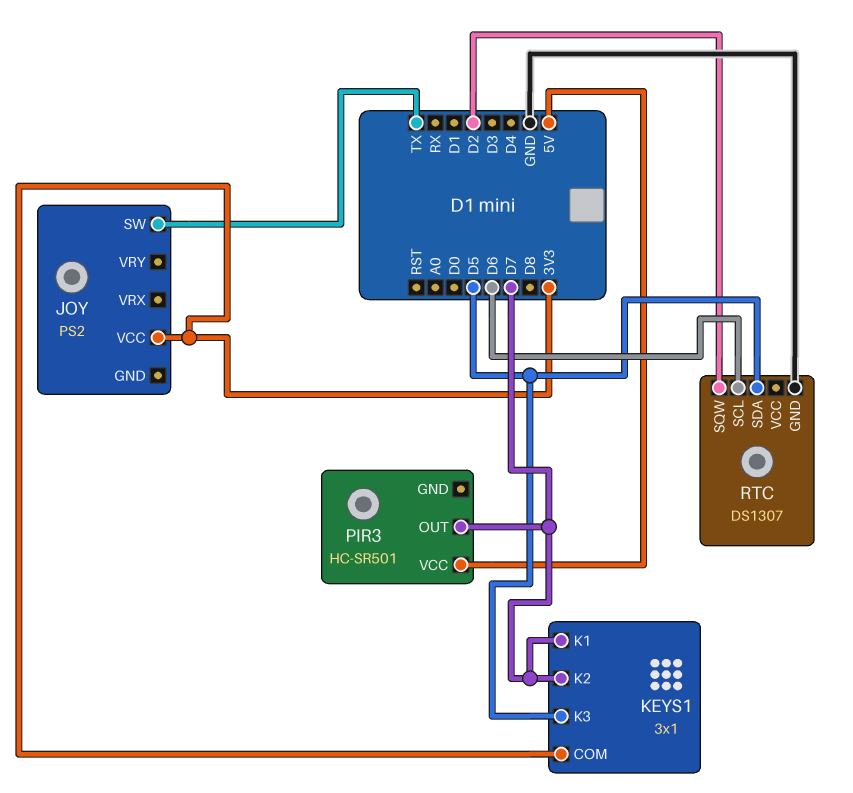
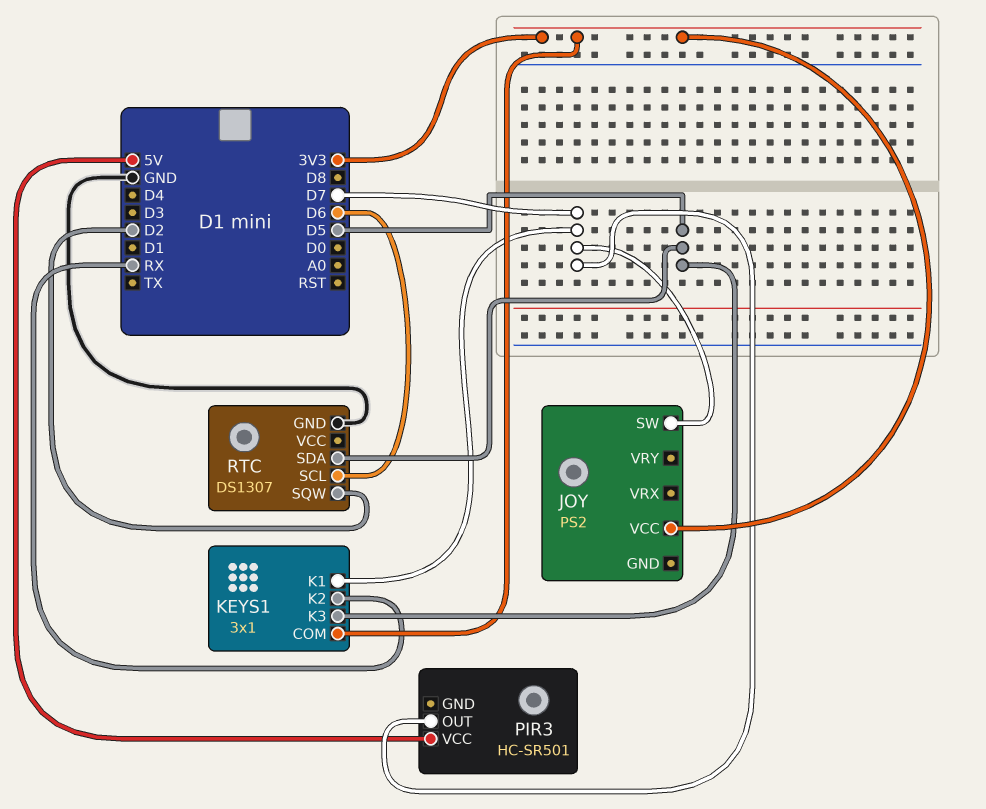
JOY pin SW: TX -> D7
KEYS1 pin K2: D7 -> RX

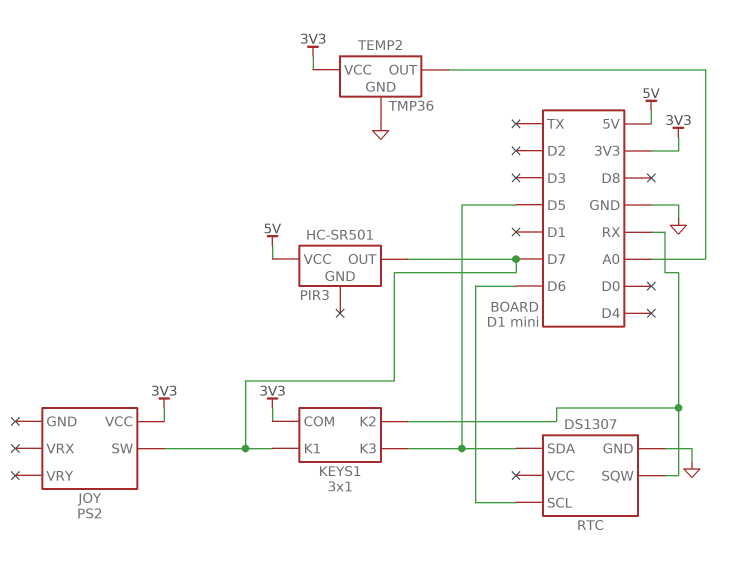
RTC pin SQW: D2 -> RX
TEMP2: none -> TMP36
TEMP2 pin GND: none -> GND
TEMP2 pin OUT: none -> A0
TEMP2 pin VCC: none -> 3V3

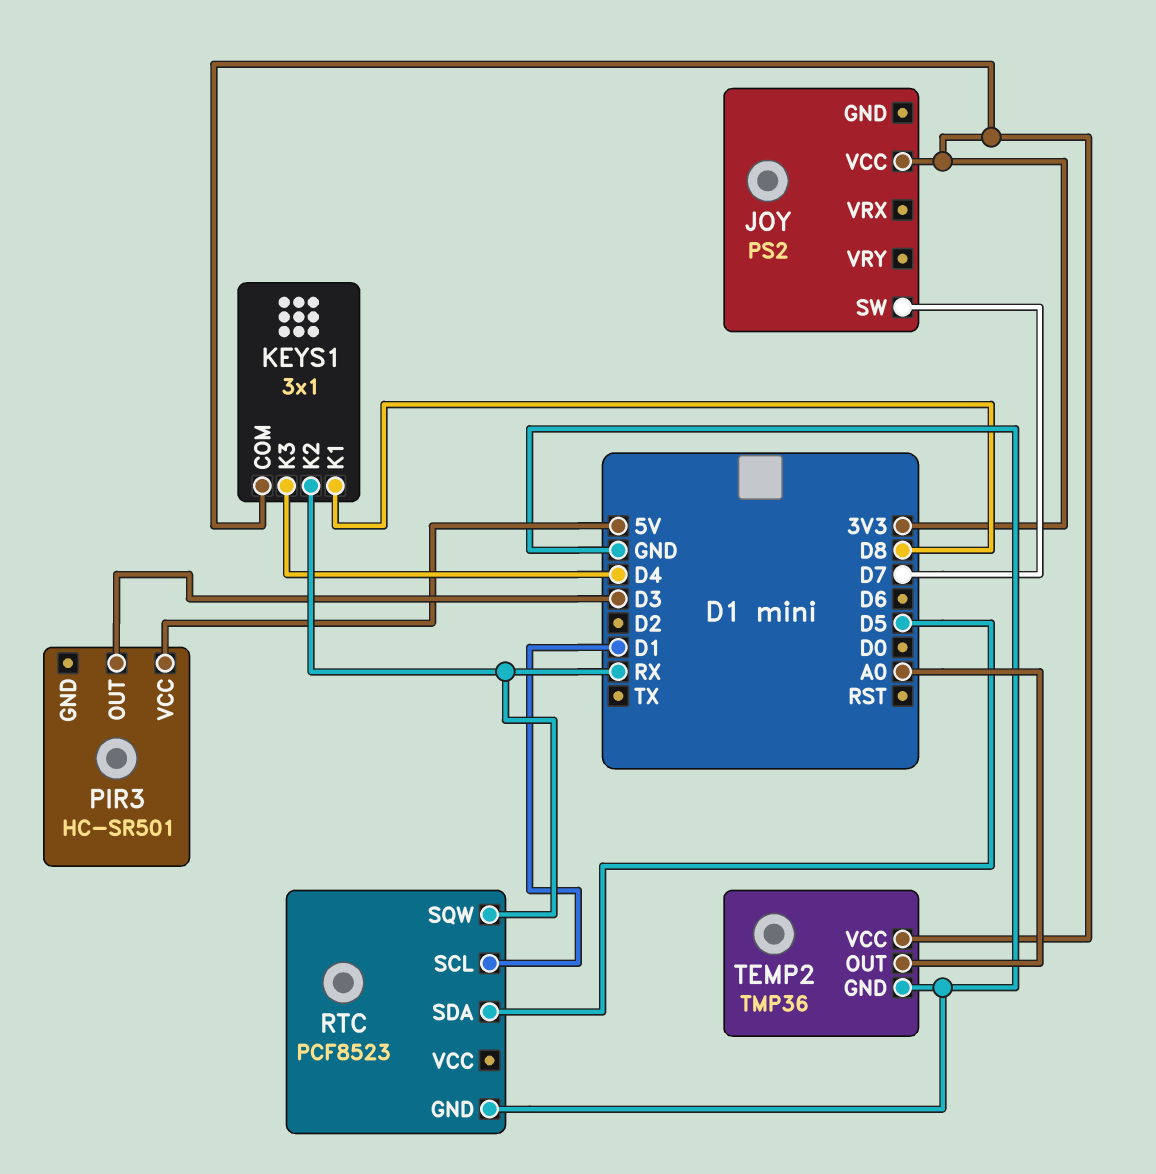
KEYS1 pin K1: D7 -> D8
KEYS1 pin K3: D5 -> D4
PIR3 pin OUT: D7 -> D3
RTC: DS1307 -> PCF8523
RTC pin SCL: D6 -> D1

